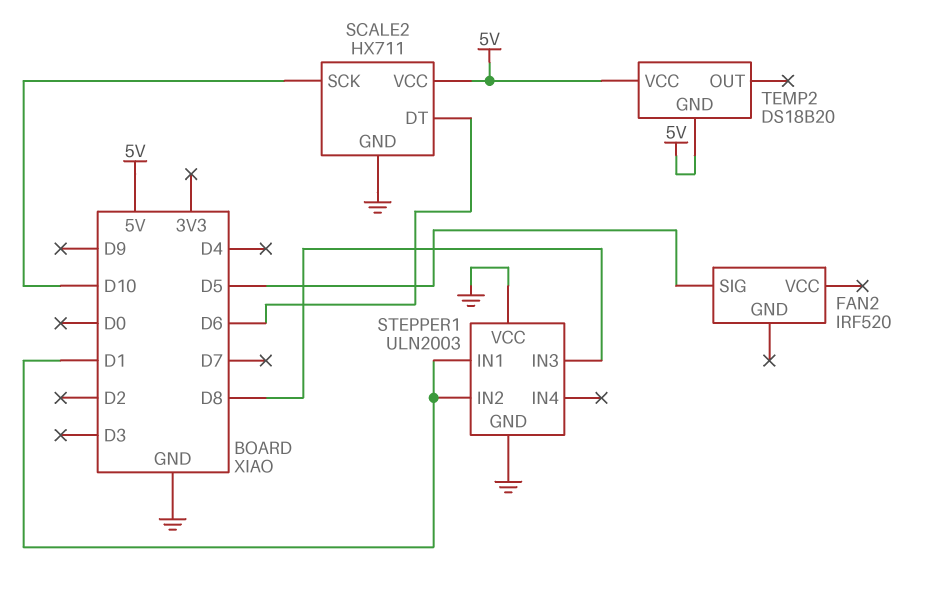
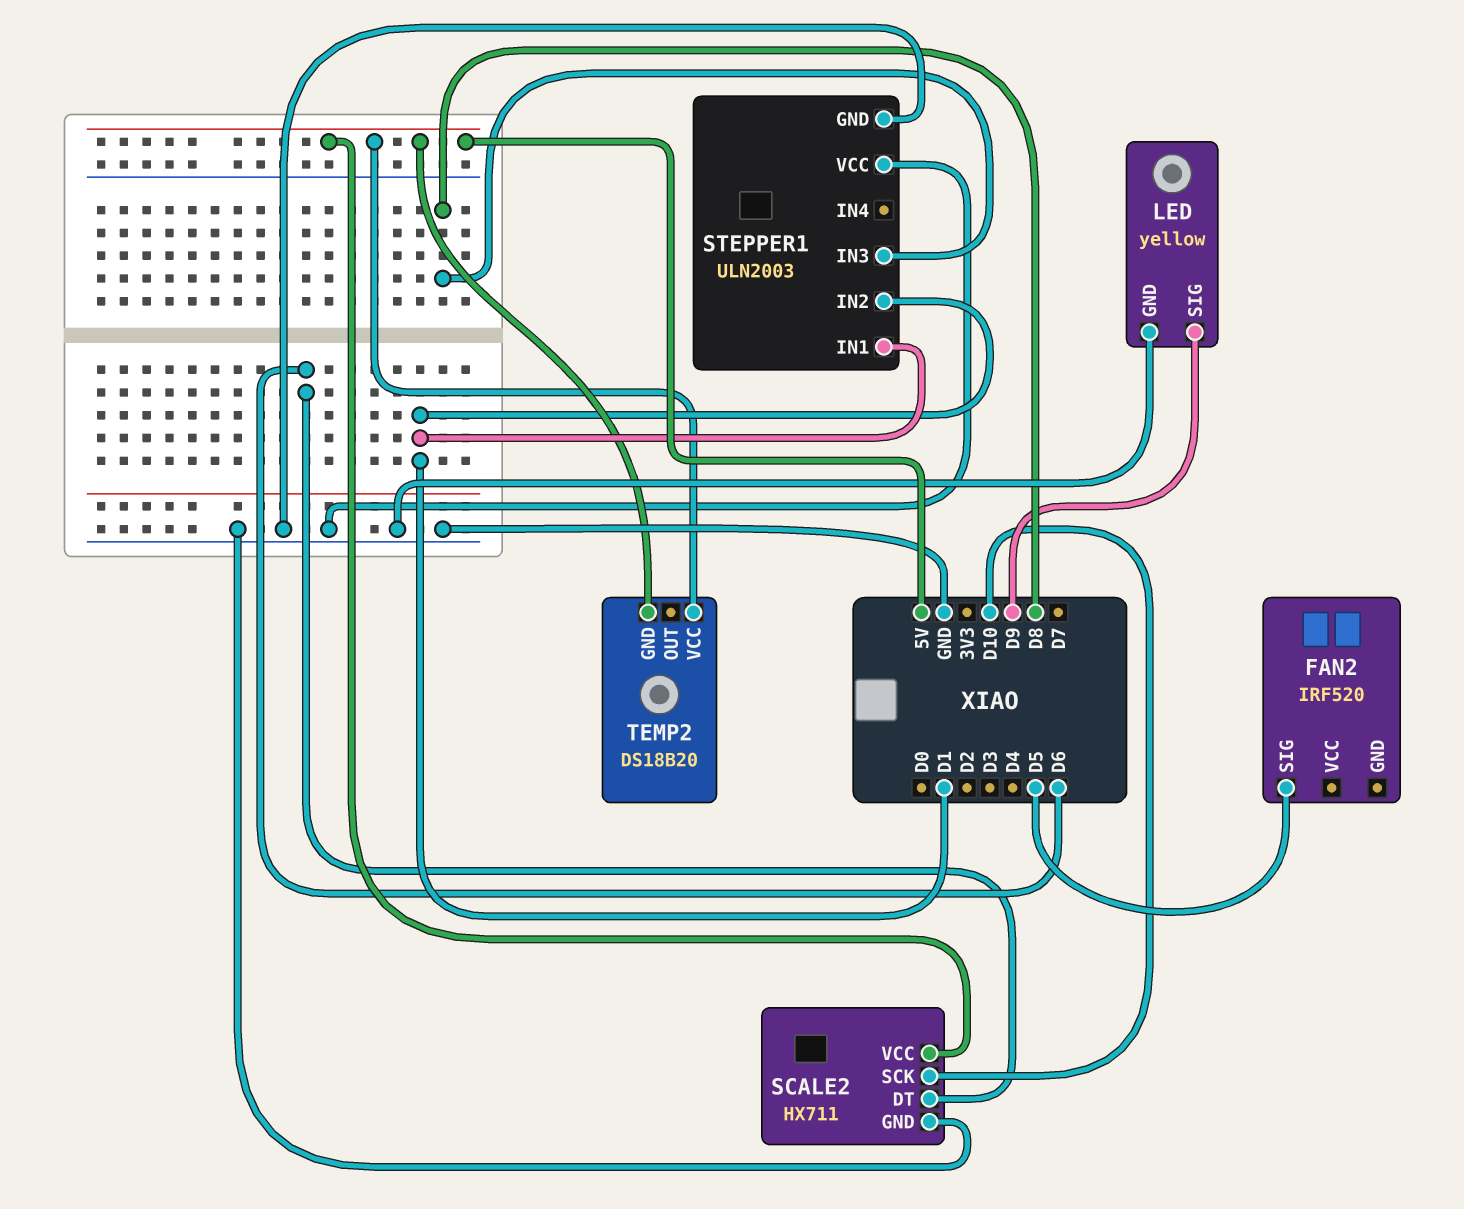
LED: none -> yellow
LED pin GND: none -> GND
LED pin SIG: none -> D9

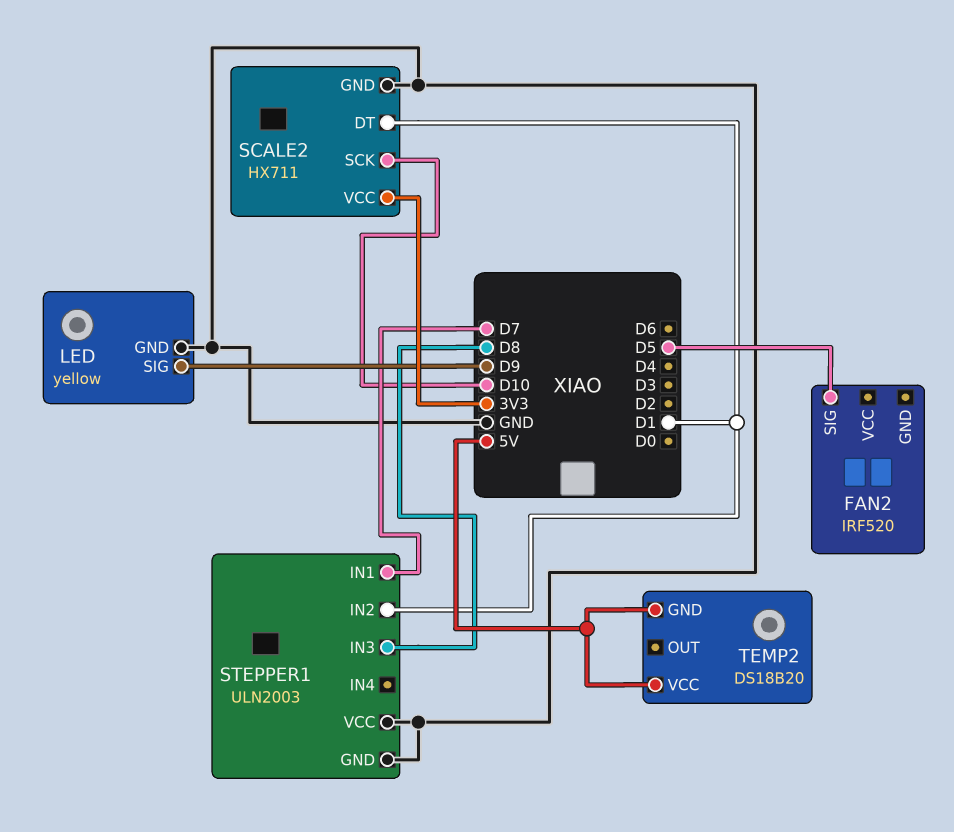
SCALE2 pin DT: D6 -> D1
SCALE2 pin VCC: 5V -> 3V3
STEPPER1 pin IN1: D1 -> D7

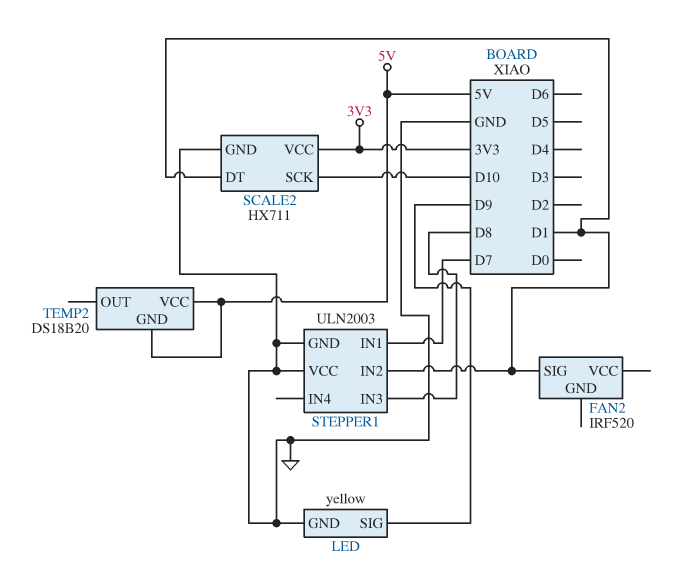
FAN2 pin SIG: D5 -> D1

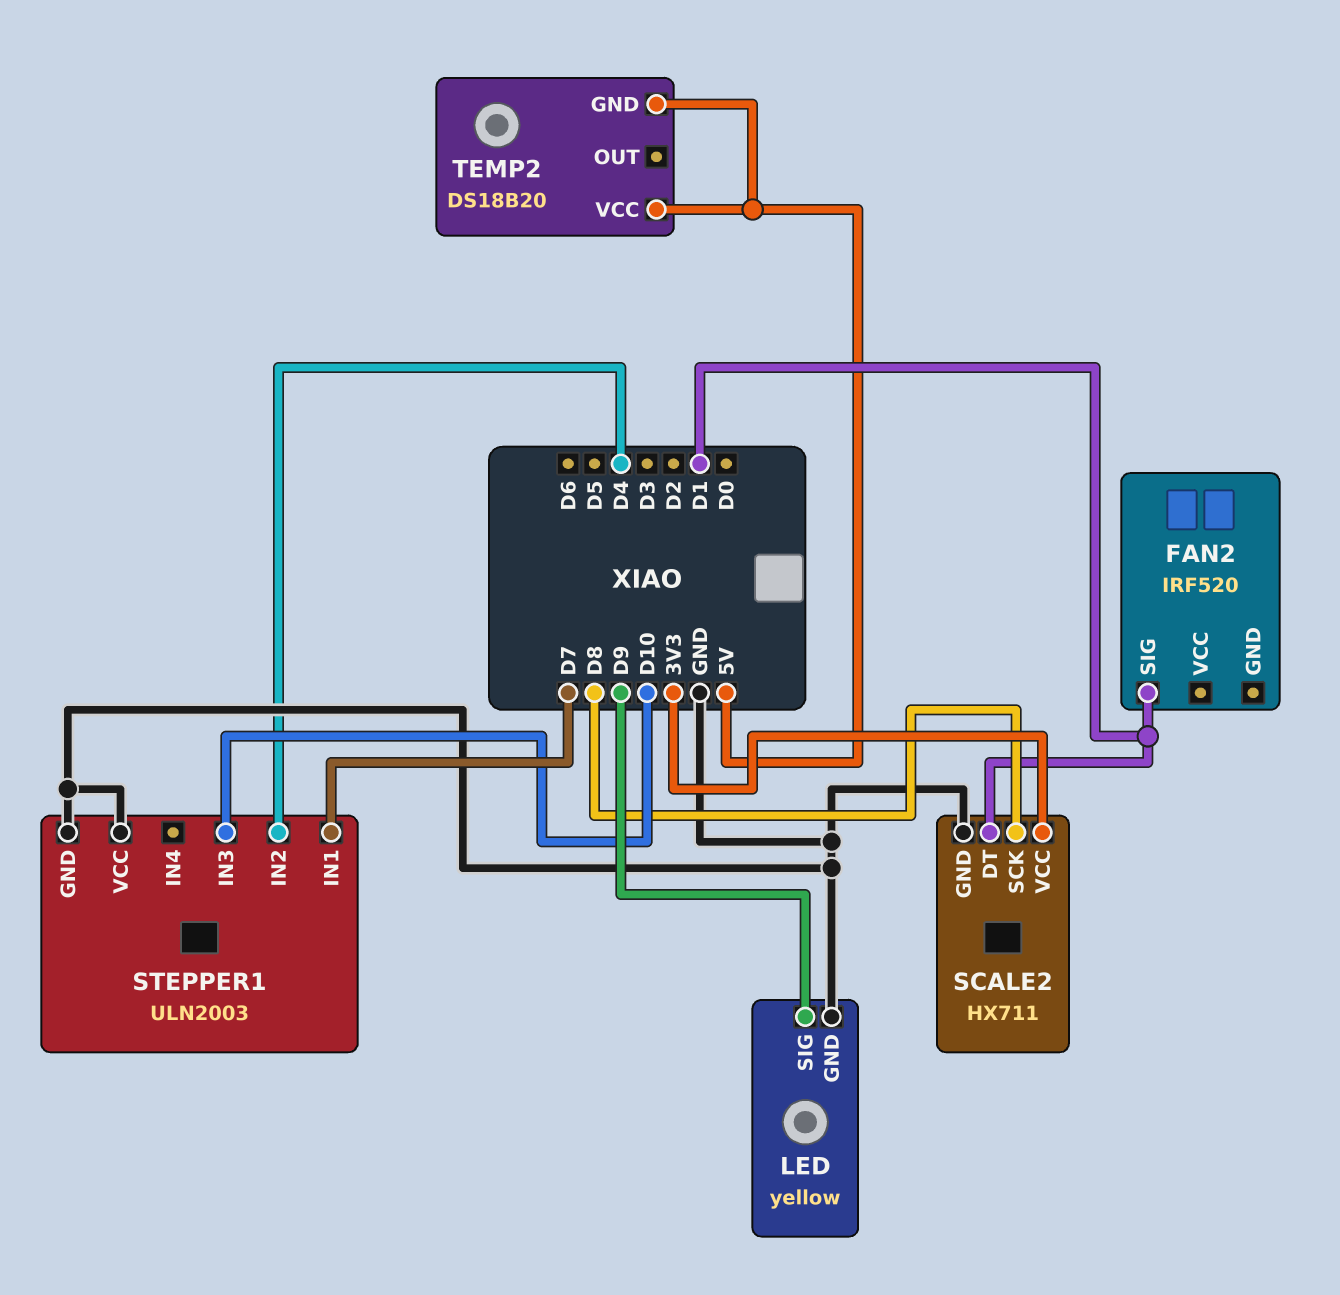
SCALE2 pin SCK: D10 -> D8
STEPPER1 pin IN2: D1 -> D4
STEPPER1 pin IN3: D8 -> D10

